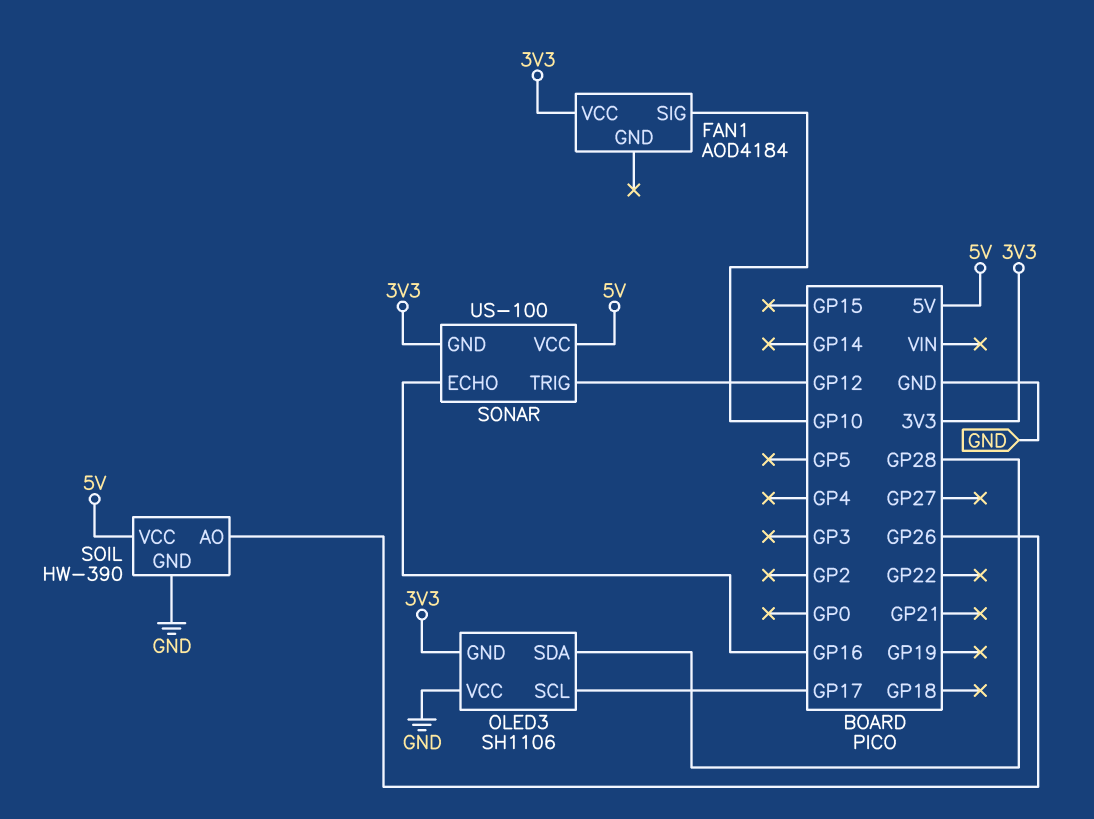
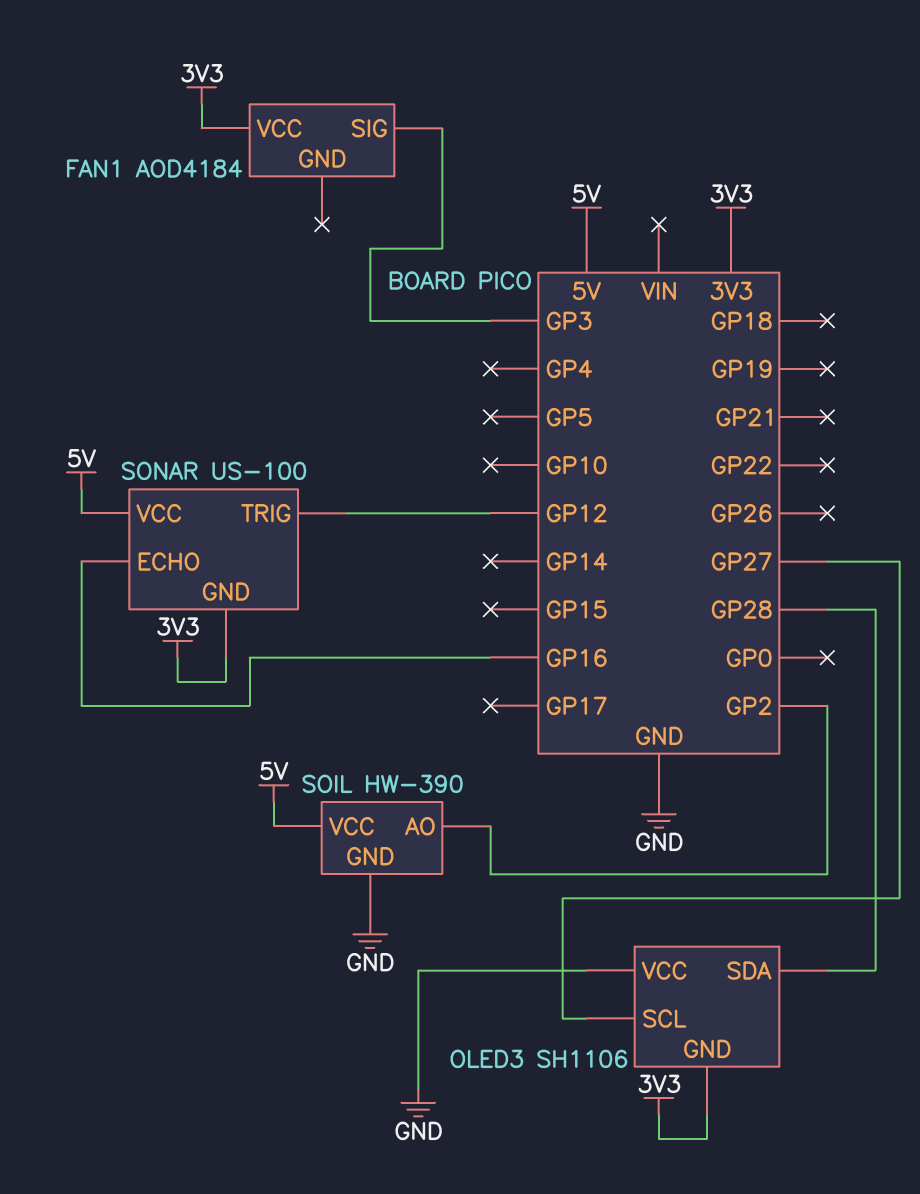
FAN1 pin SIG: GP10 -> GP3
OLED3 pin SCL: GP17 -> GP27
SOIL pin AO: GP26 -> GP2

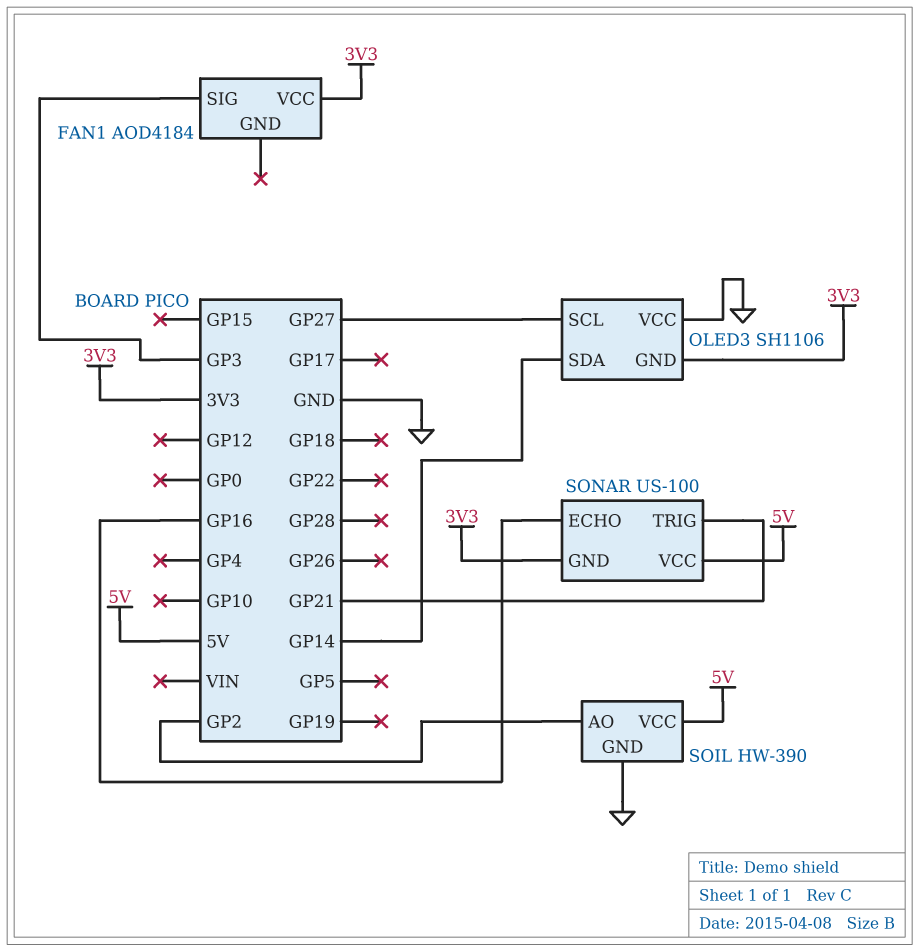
OLED3 pin SDA: GP28 -> GP14
SONAR pin TRIG: GP12 -> GP21

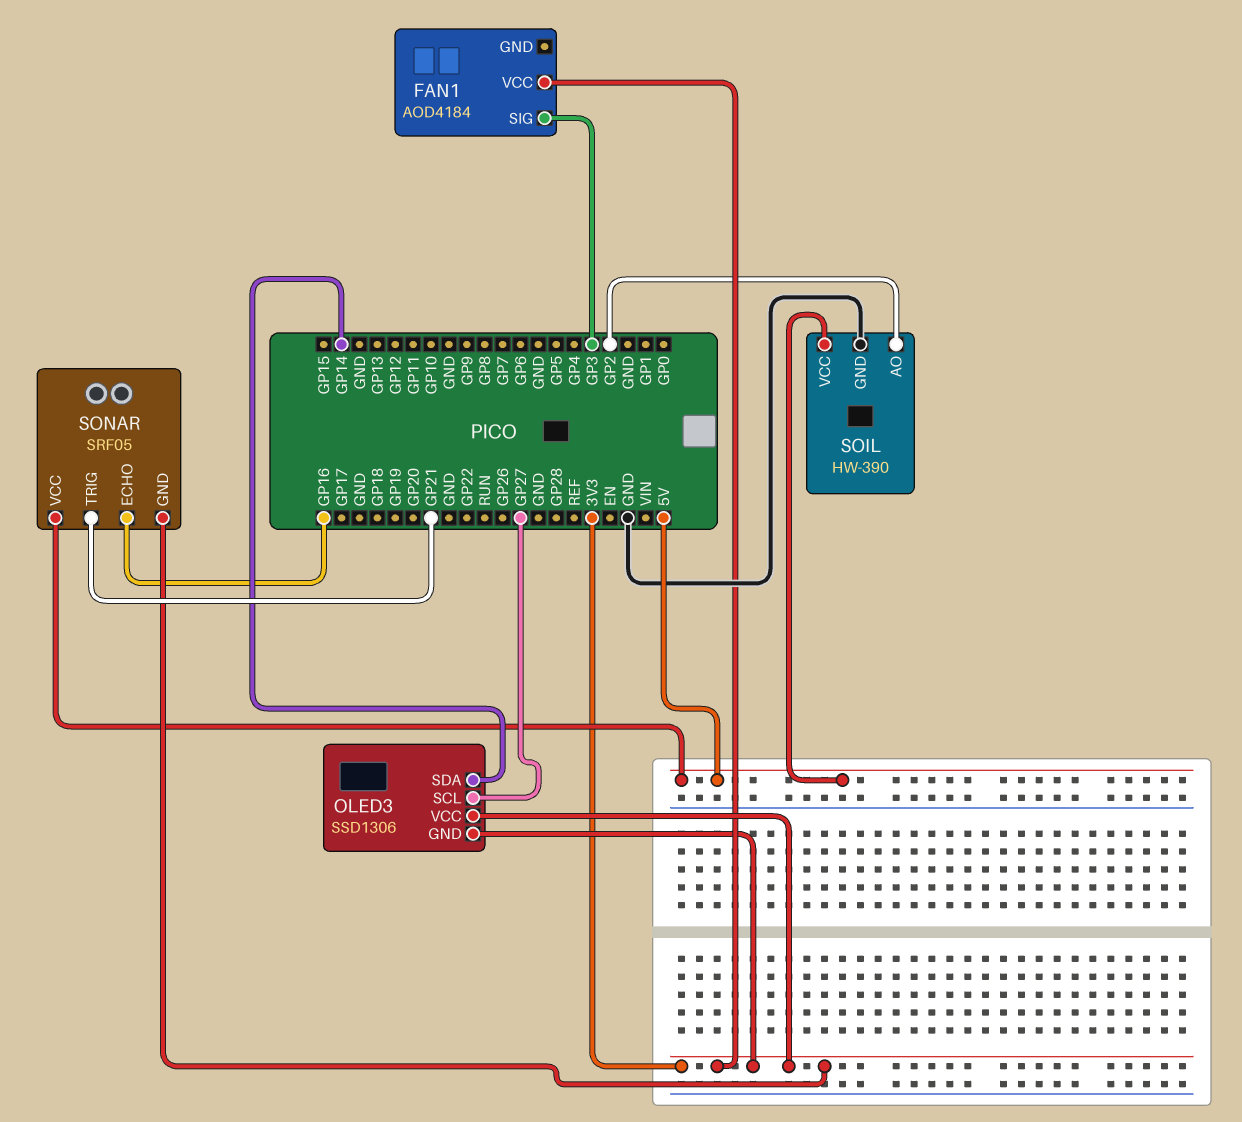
OLED3: SH1106 -> SSD1306
OLED3 pin VCC: GND -> 3V3
SONAR: US-100 -> SRF05

